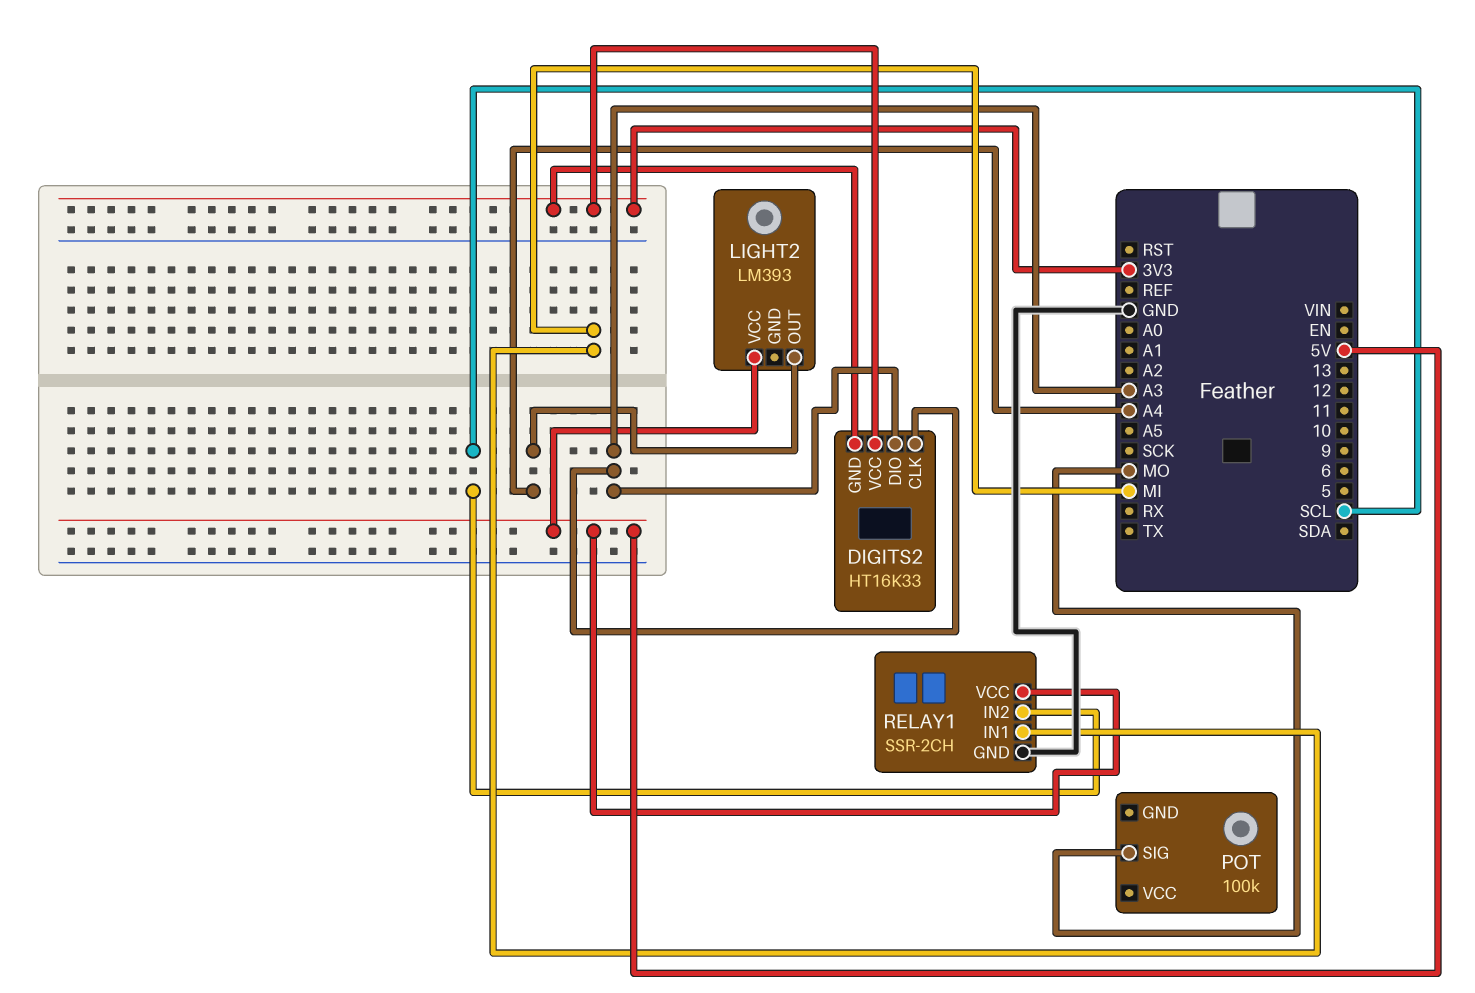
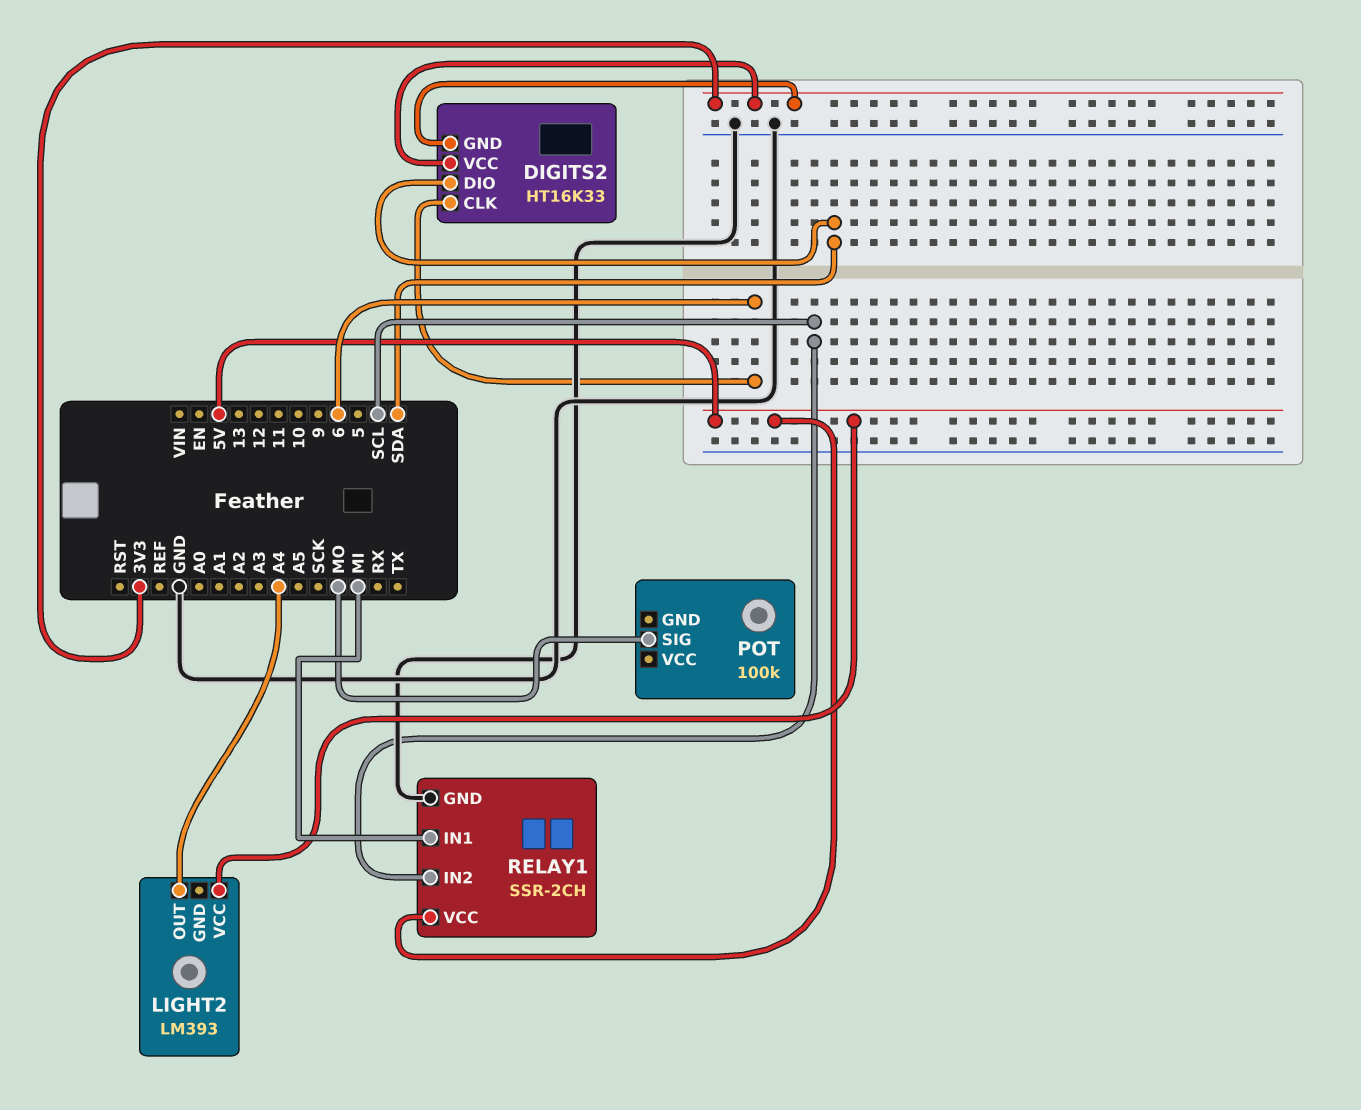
DIGITS2 pin CLK: A3 -> 6
DIGITS2 pin DIO: A3 -> SDA

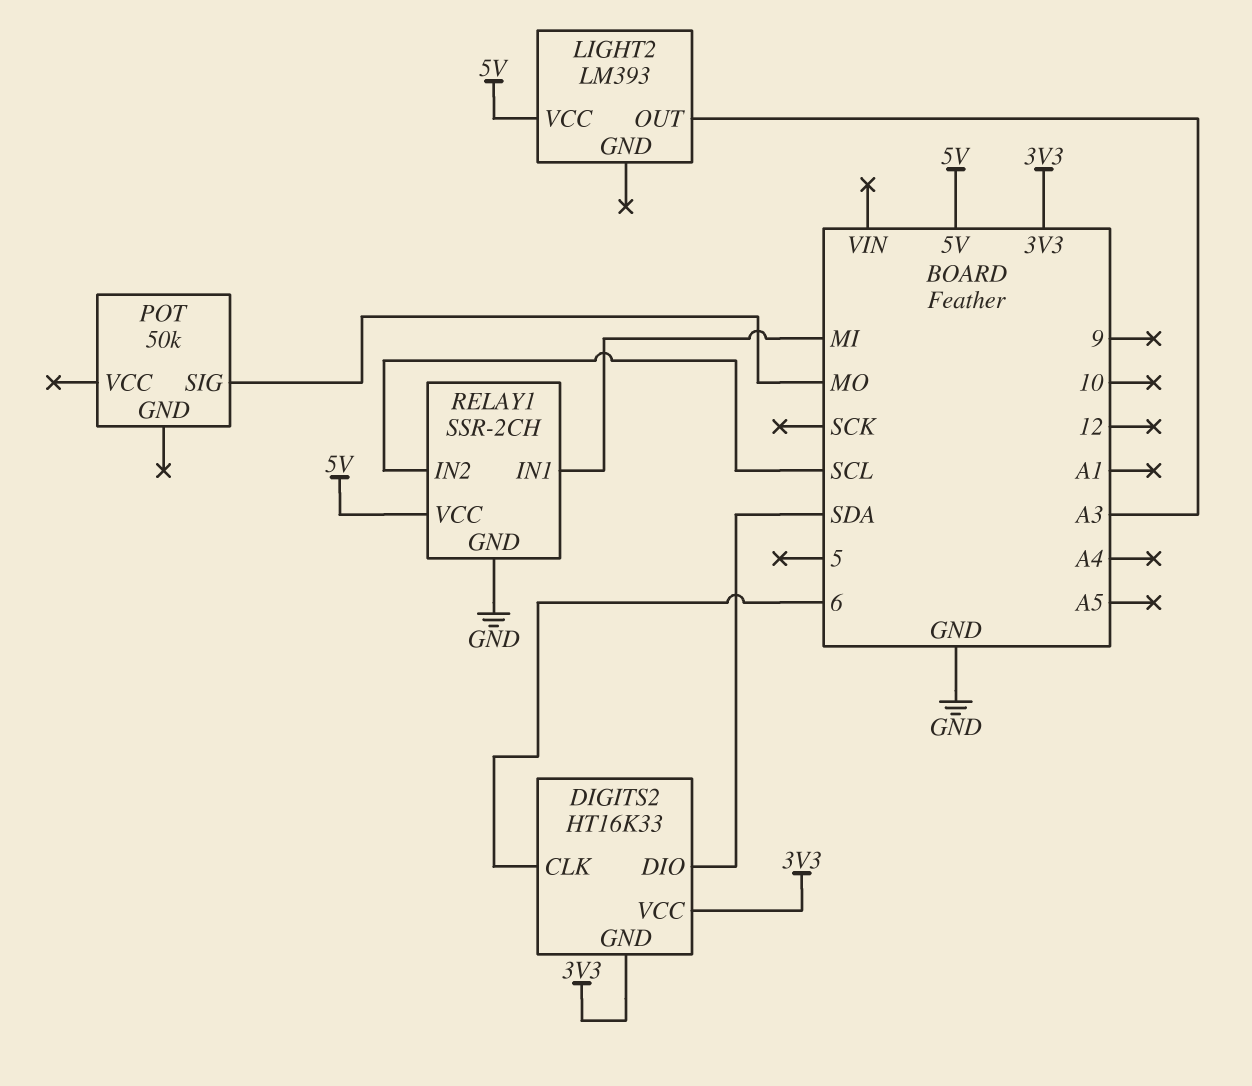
LIGHT2 pin OUT: A4 -> A3
POT: 100k -> 50k

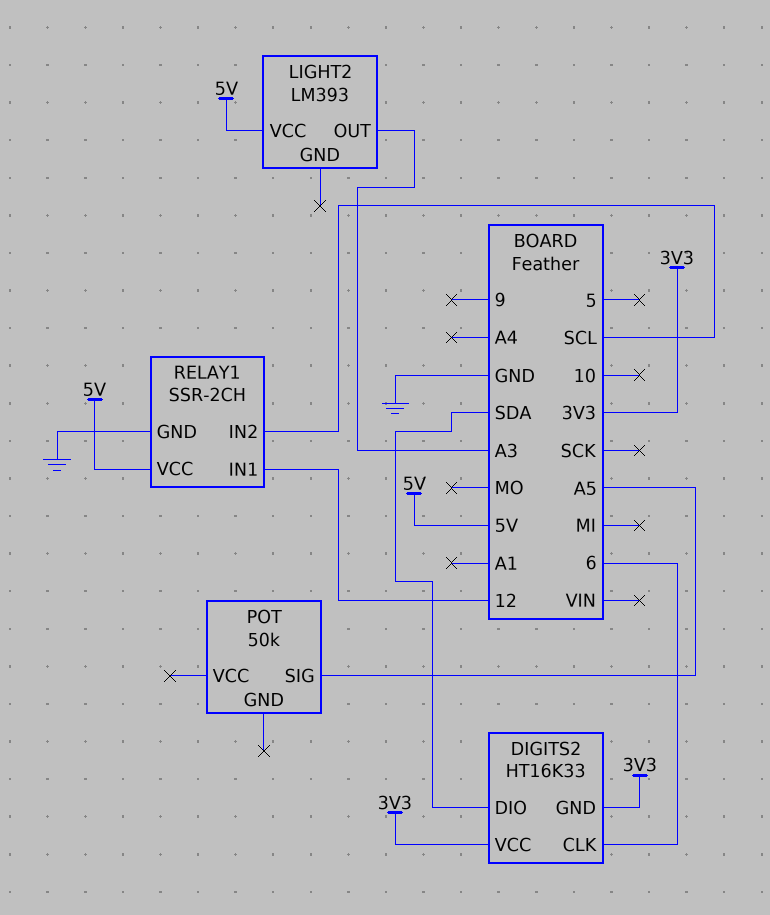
POT pin SIG: MO -> A5
RELAY1 pin IN1: MI -> 12

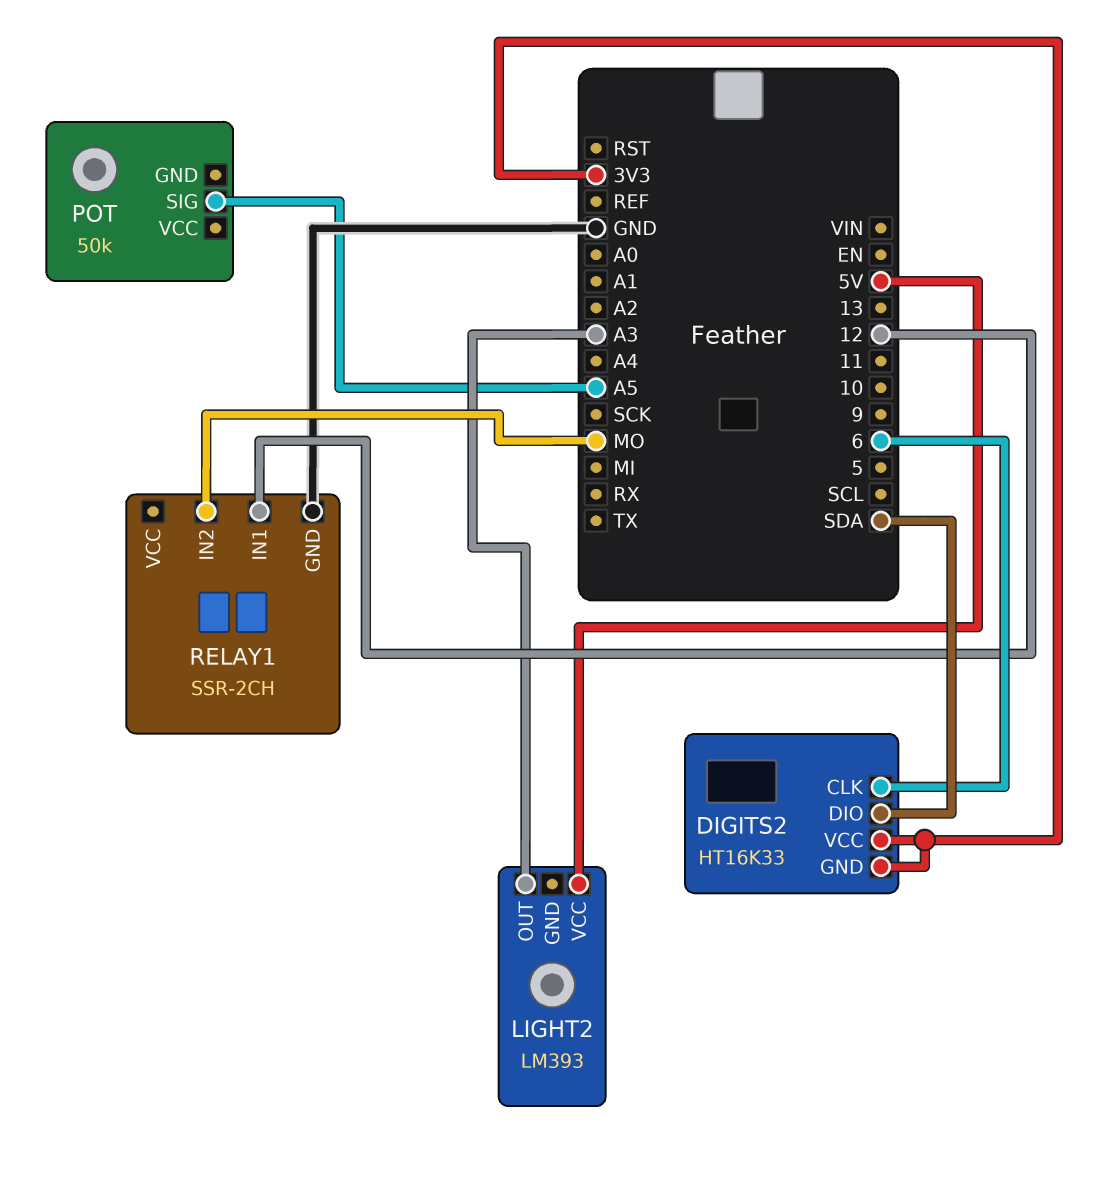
RELAY1 pin IN2: SCL -> MO
RELAY1 pin VCC: 5V -> none

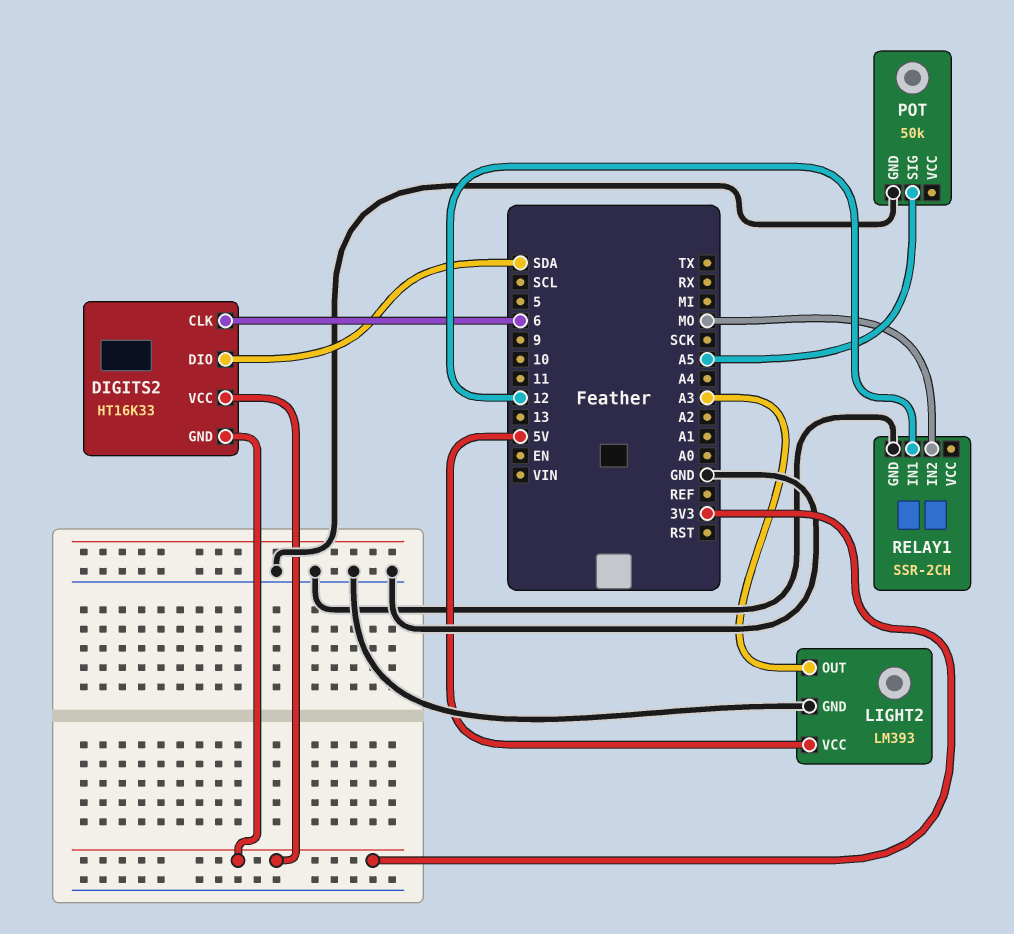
LIGHT2 pin GND: none -> GND
POT pin GND: none -> GND

